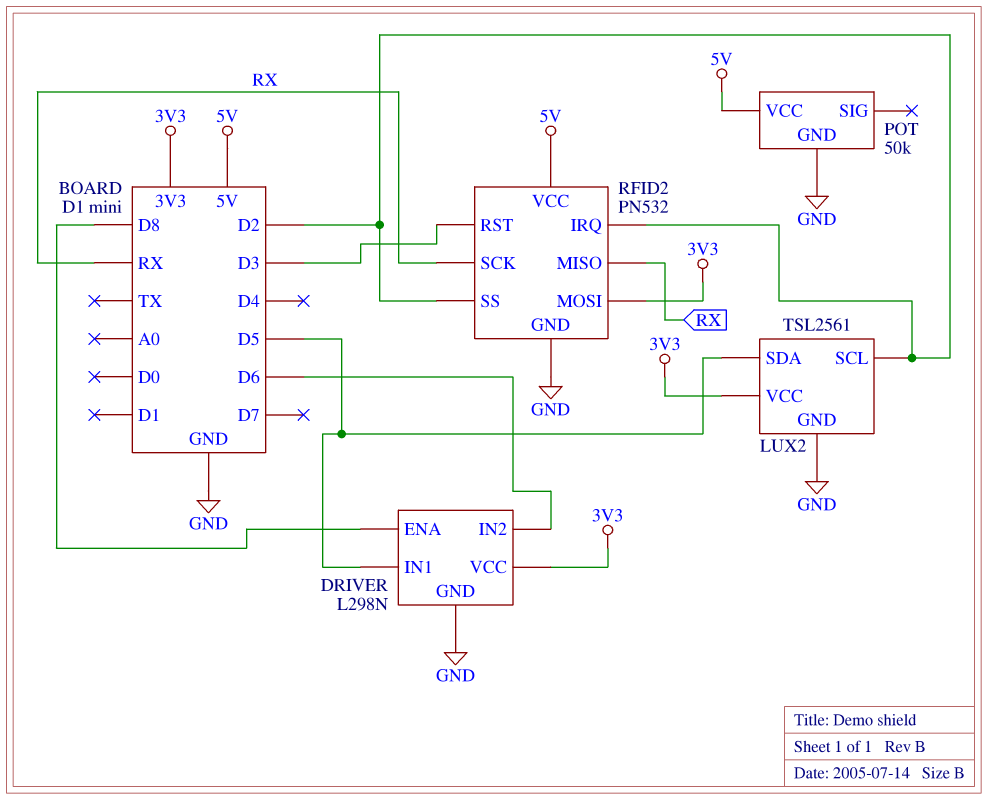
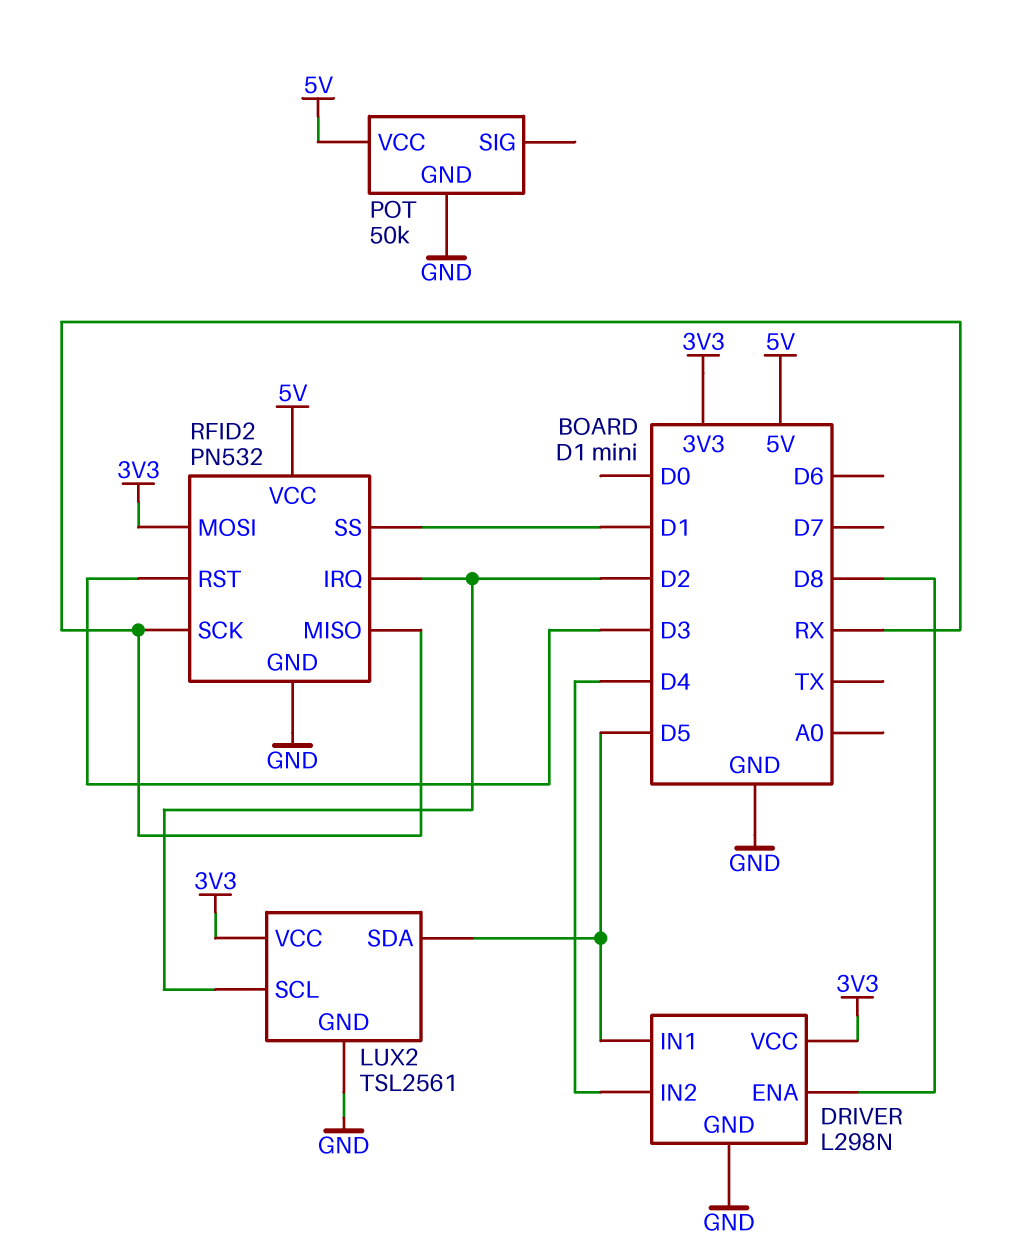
DRIVER pin IN2: D6 -> D4
RFID2 pin SS: D2 -> D1

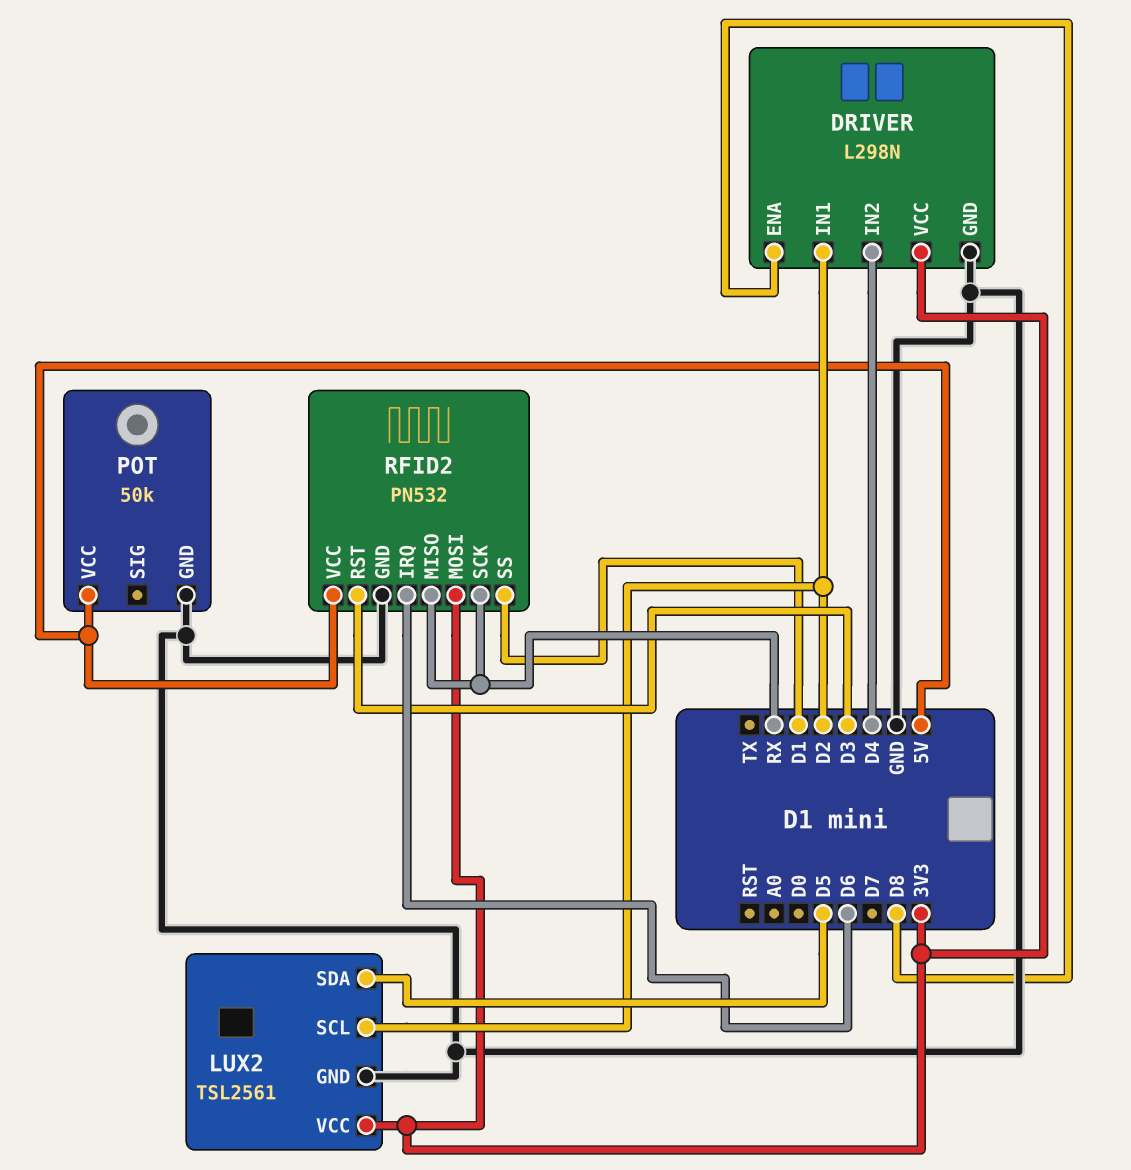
DRIVER pin IN1: D5 -> D2
RFID2 pin IRQ: D2 -> D6

